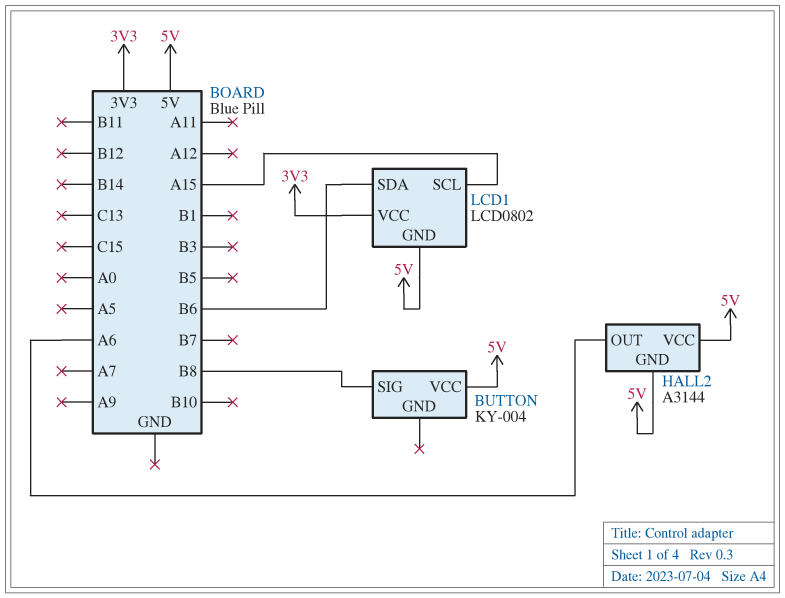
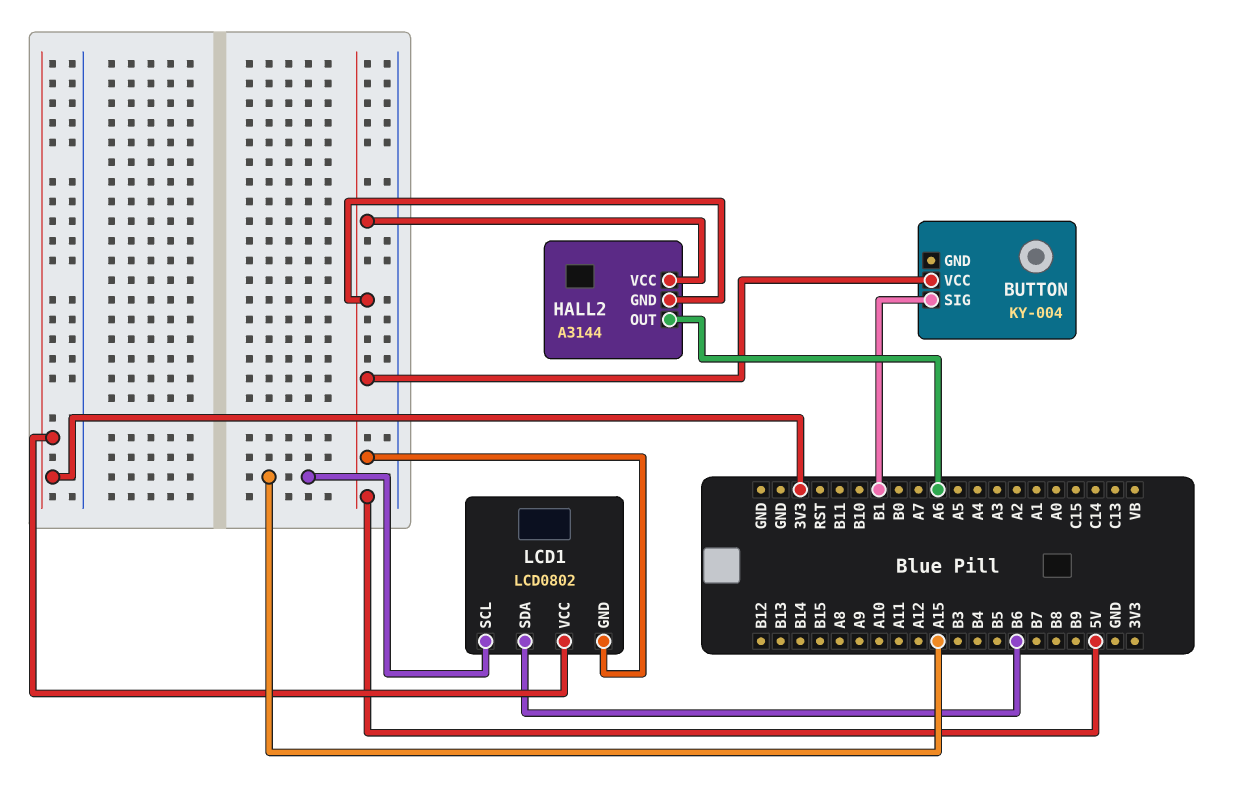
BUTTON pin SIG: B8 -> B1

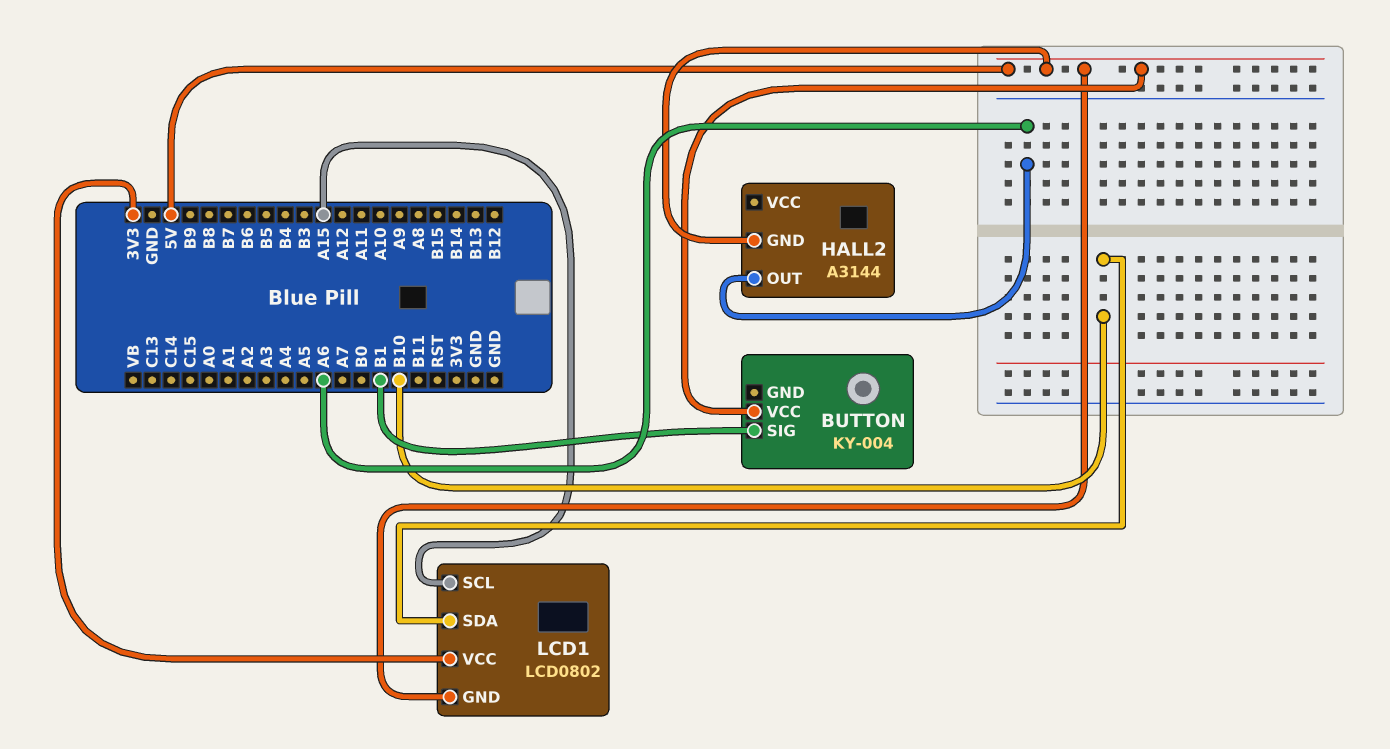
HALL2 pin VCC: 5V -> none
LCD1 pin SDA: B6 -> B10

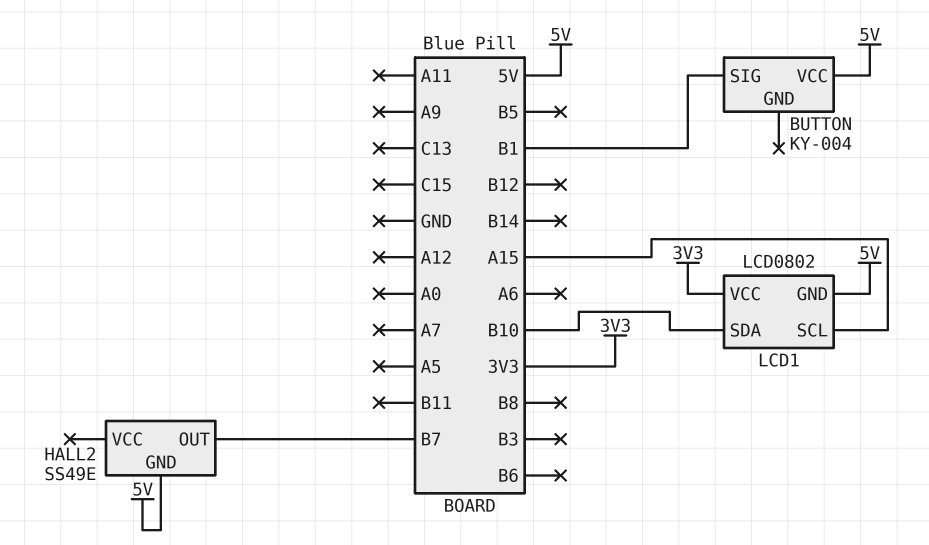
HALL2: A3144 -> SS49E
HALL2 pin OUT: A6 -> B7

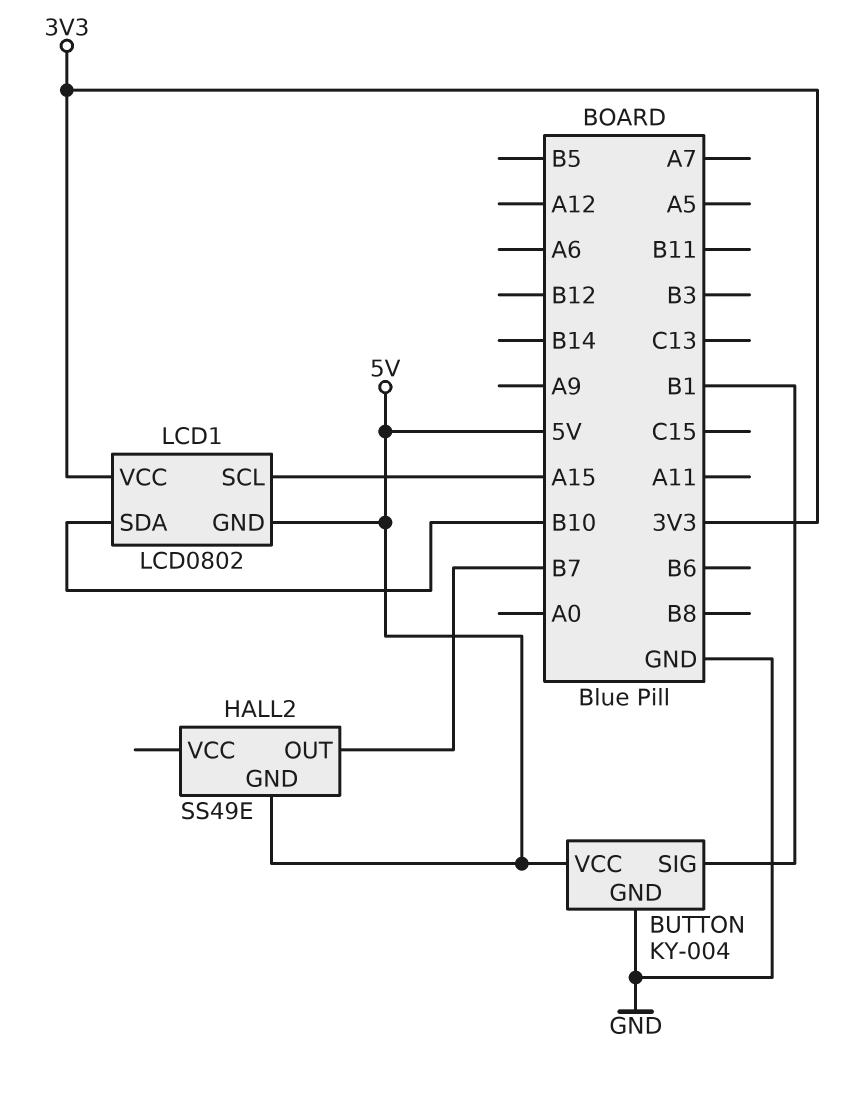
BUTTON pin GND: none -> GND

